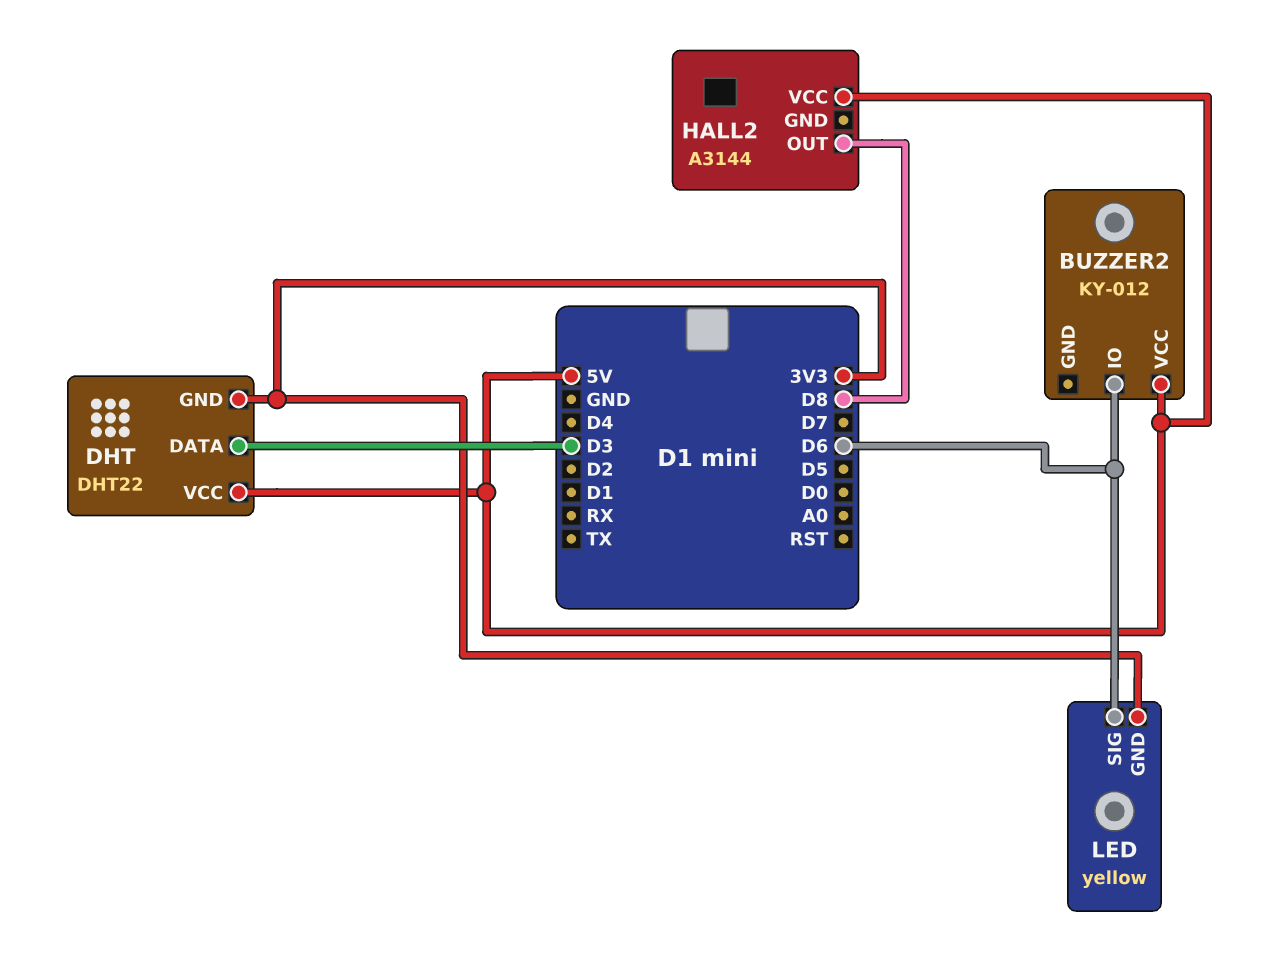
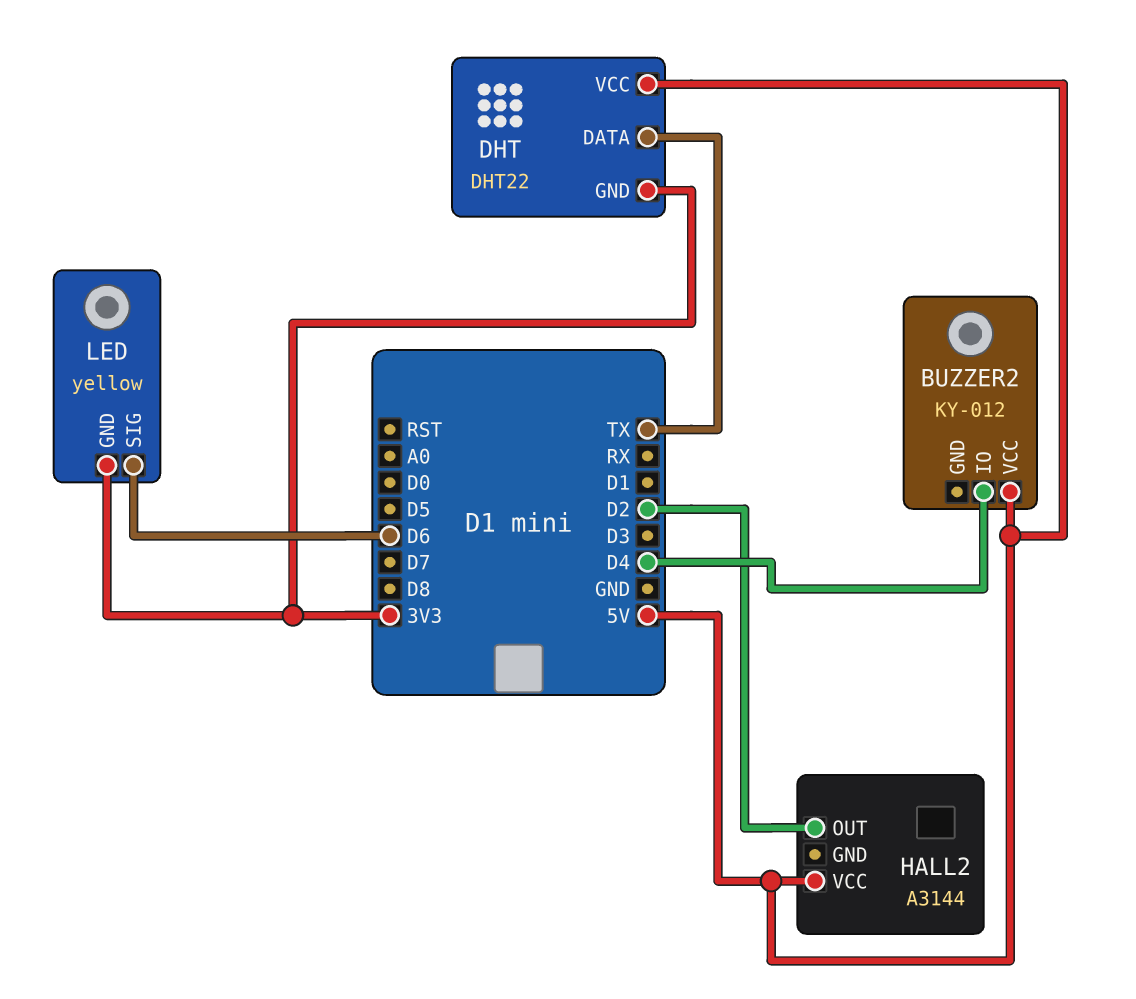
BUZZER2 pin IO: D6 -> D4
DHT pin DATA: D3 -> TX
HALL2 pin OUT: D8 -> D2

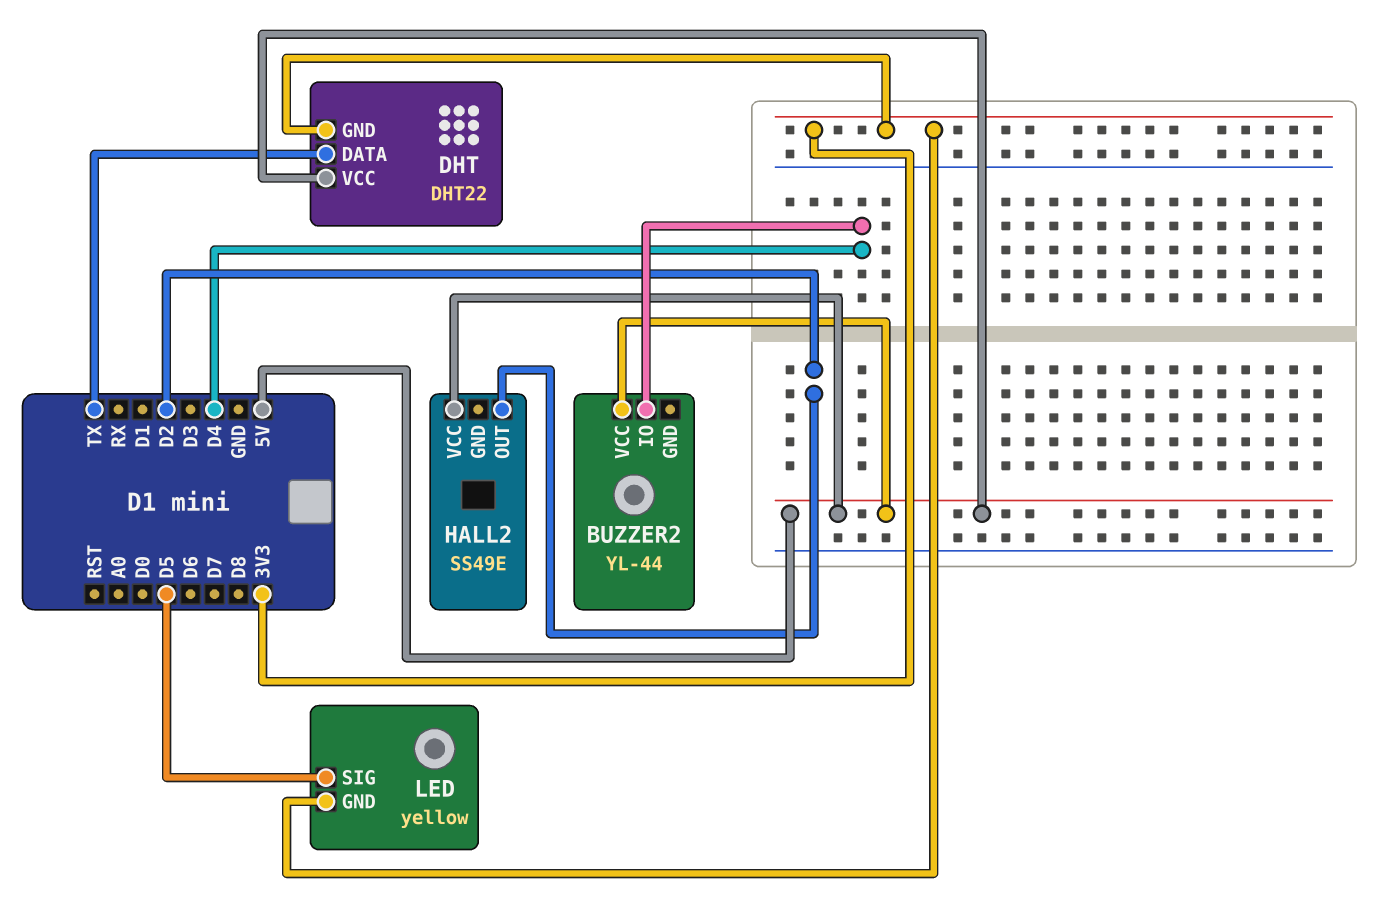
BUZZER2: KY-012 -> YL-44
HALL2: A3144 -> SS49E
LED pin SIG: D6 -> D5

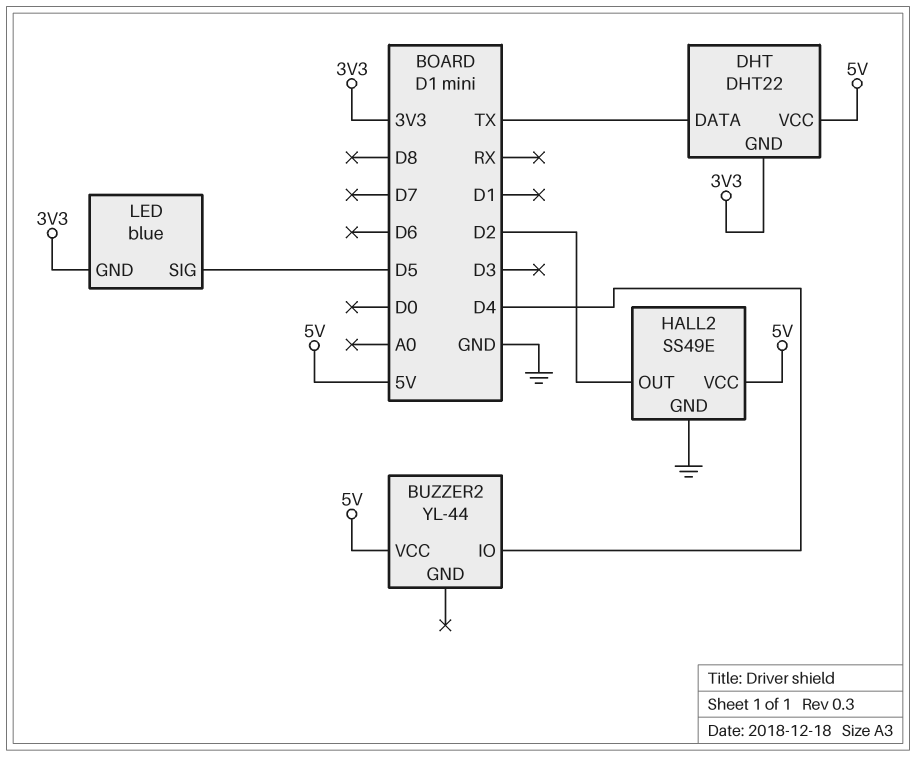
HALL2 pin GND: none -> GND
LED: yellow -> blue

